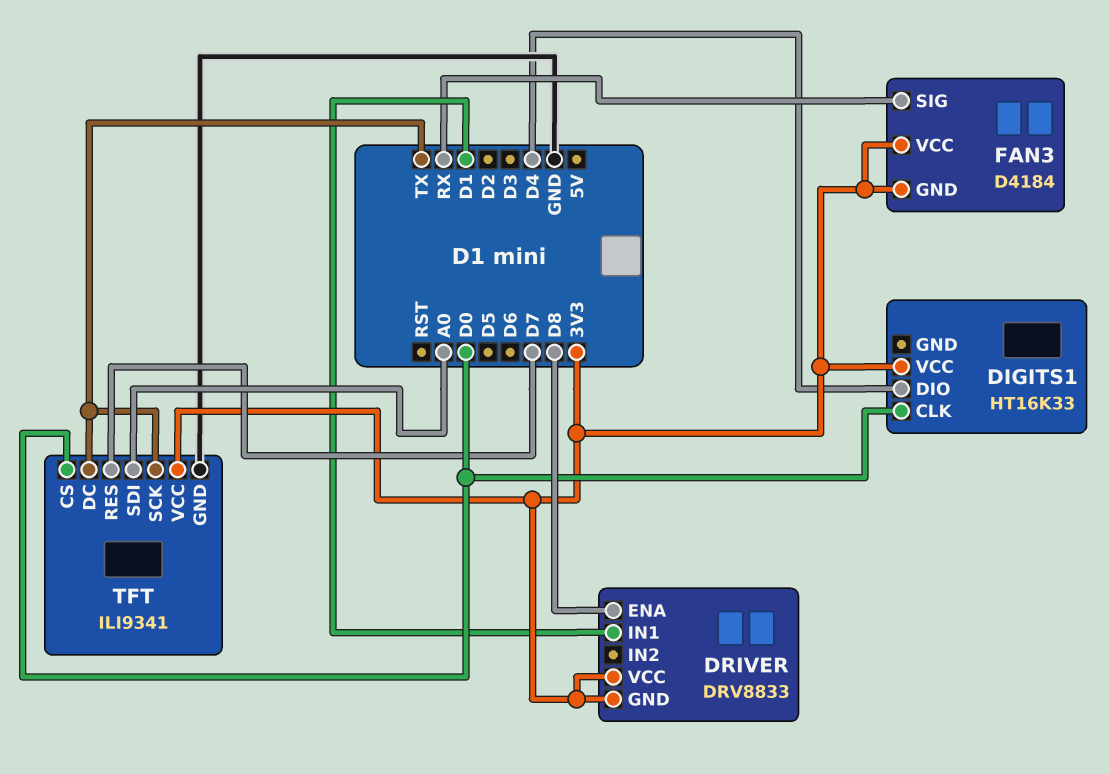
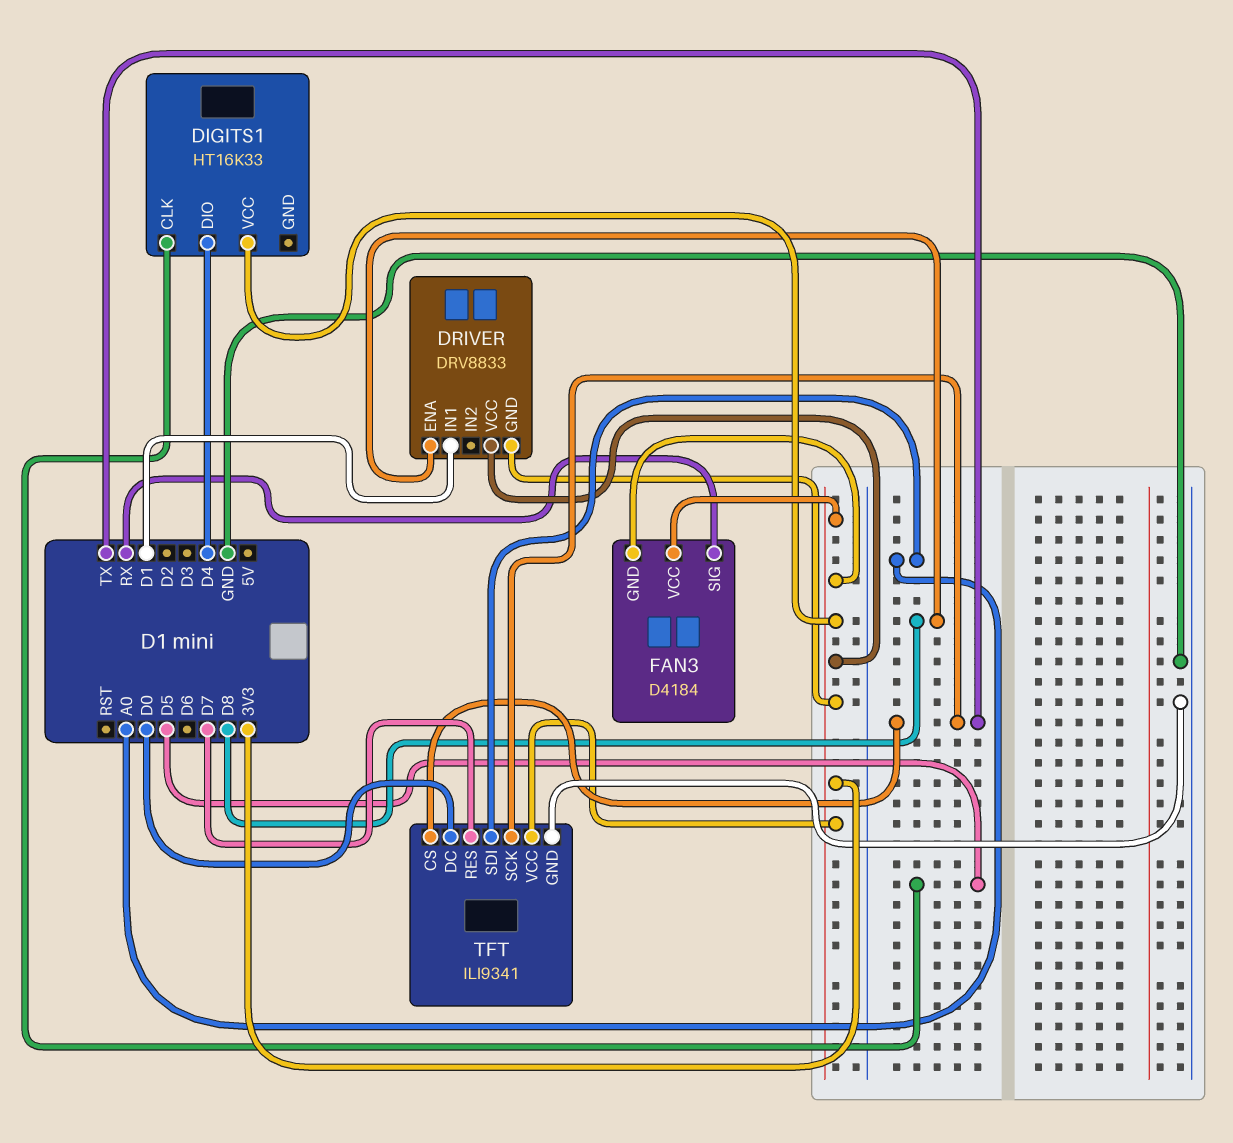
DIGITS1 pin CLK: D0 -> D5
TFT pin CS: D0 -> TX
TFT pin DC: TX -> D0

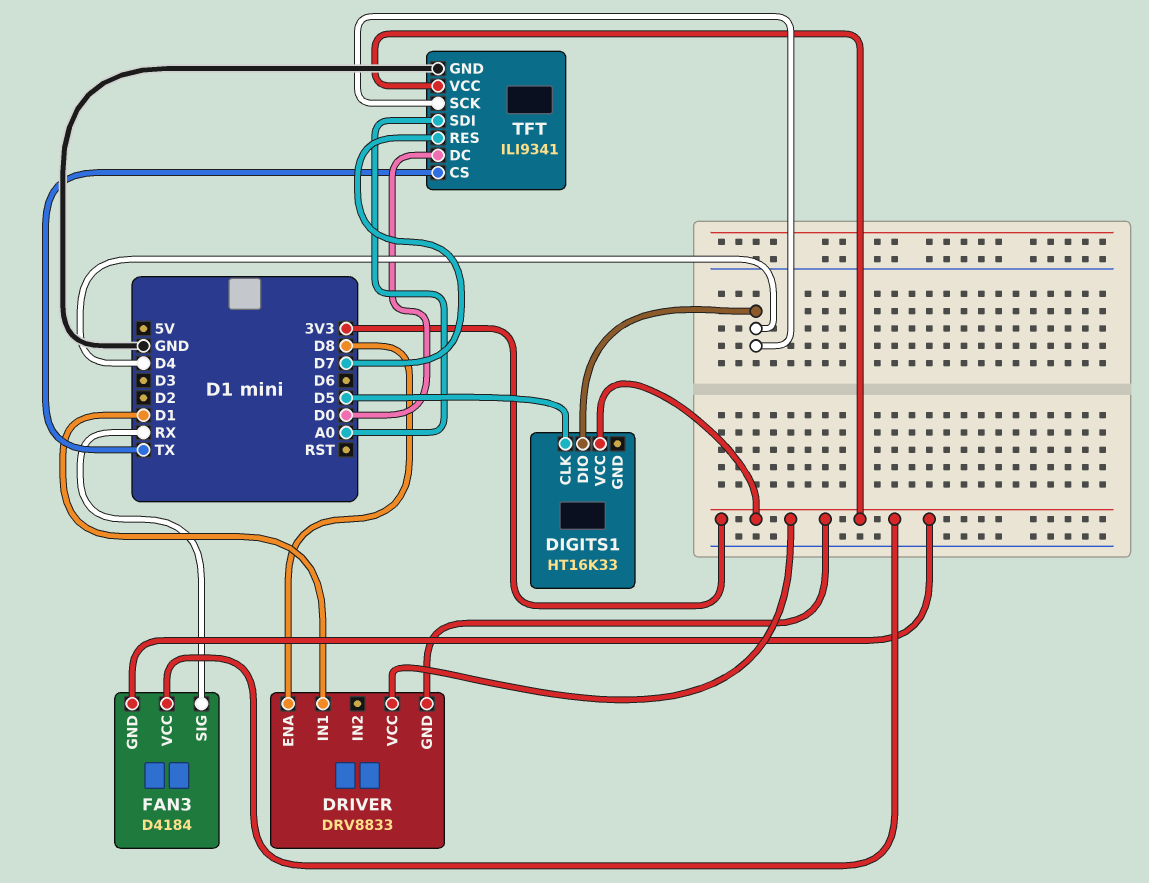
TFT pin SCK: TX -> D4

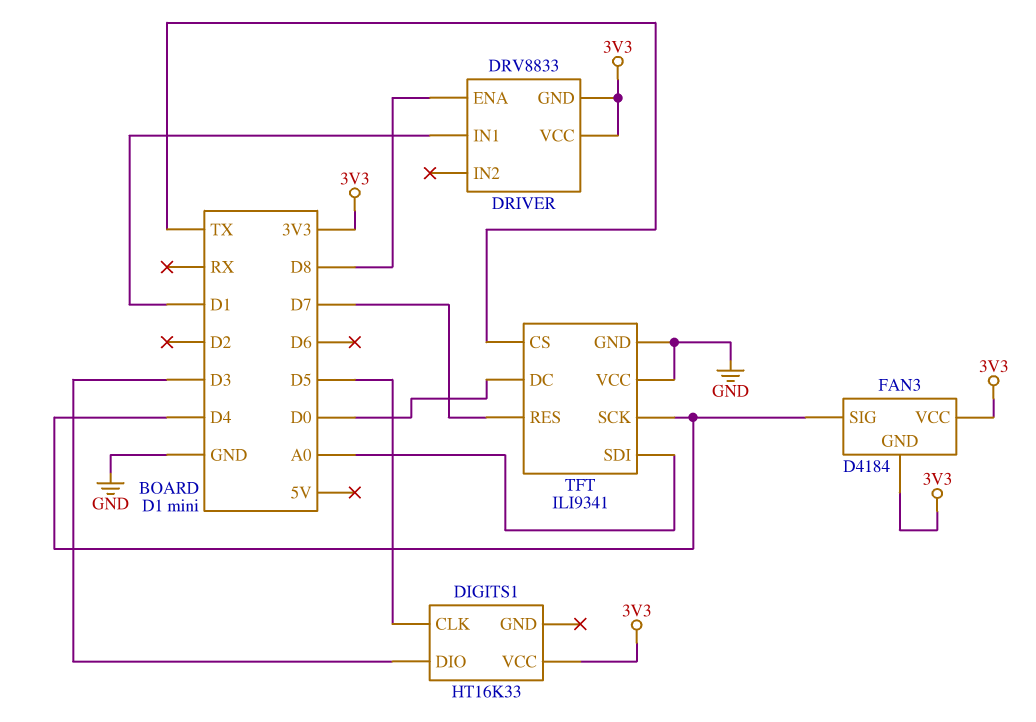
DIGITS1 pin DIO: D4 -> D3
FAN3 pin SIG: RX -> D4
TFT pin VCC: 3V3 -> GND

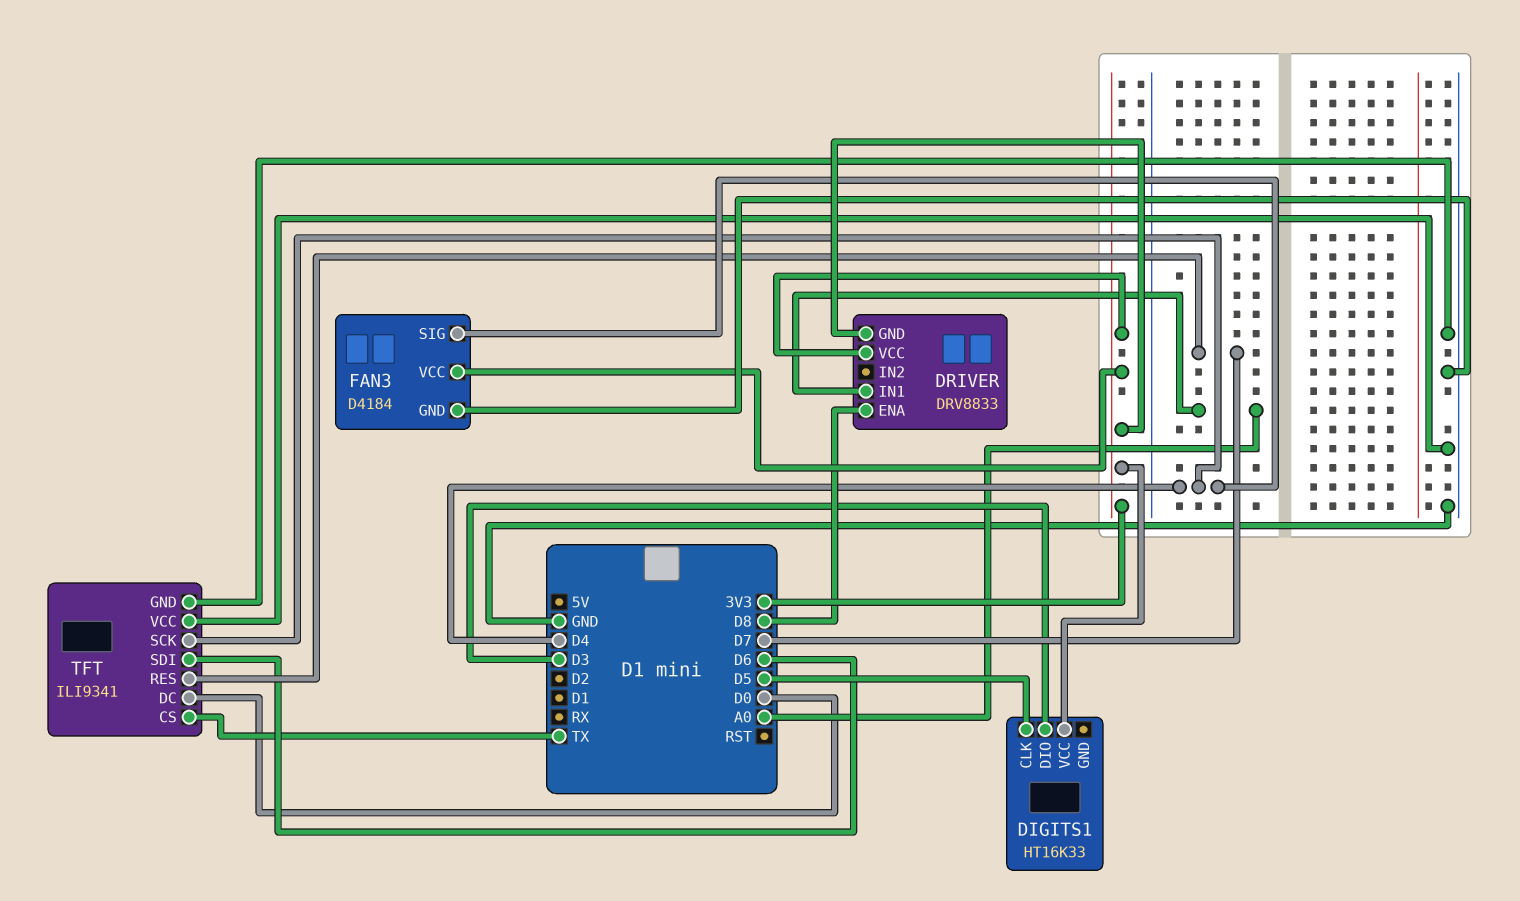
DRIVER pin IN1: D1 -> A0
FAN3 pin GND: 3V3 -> GND
TFT pin SDI: A0 -> D6

